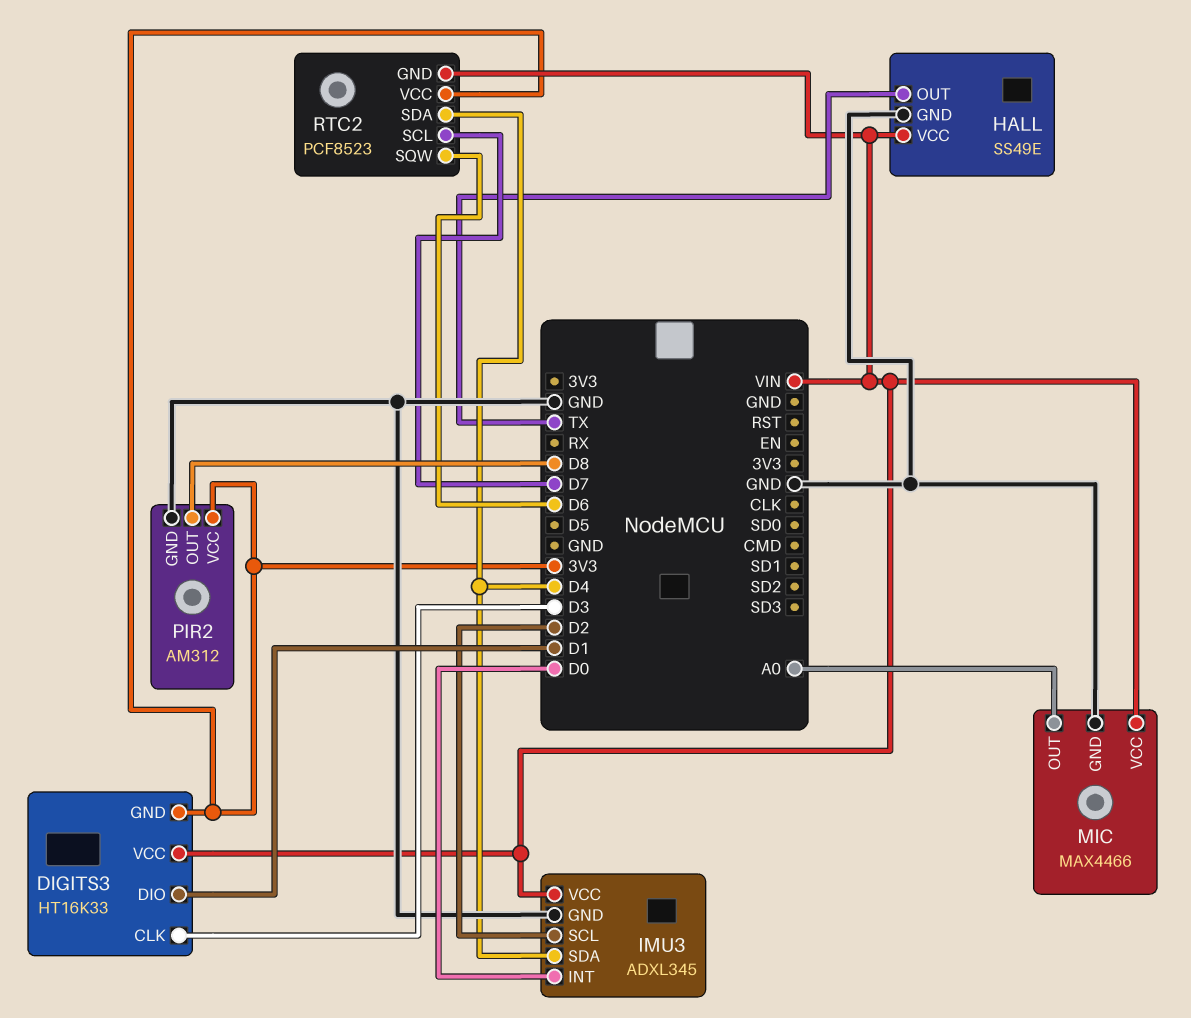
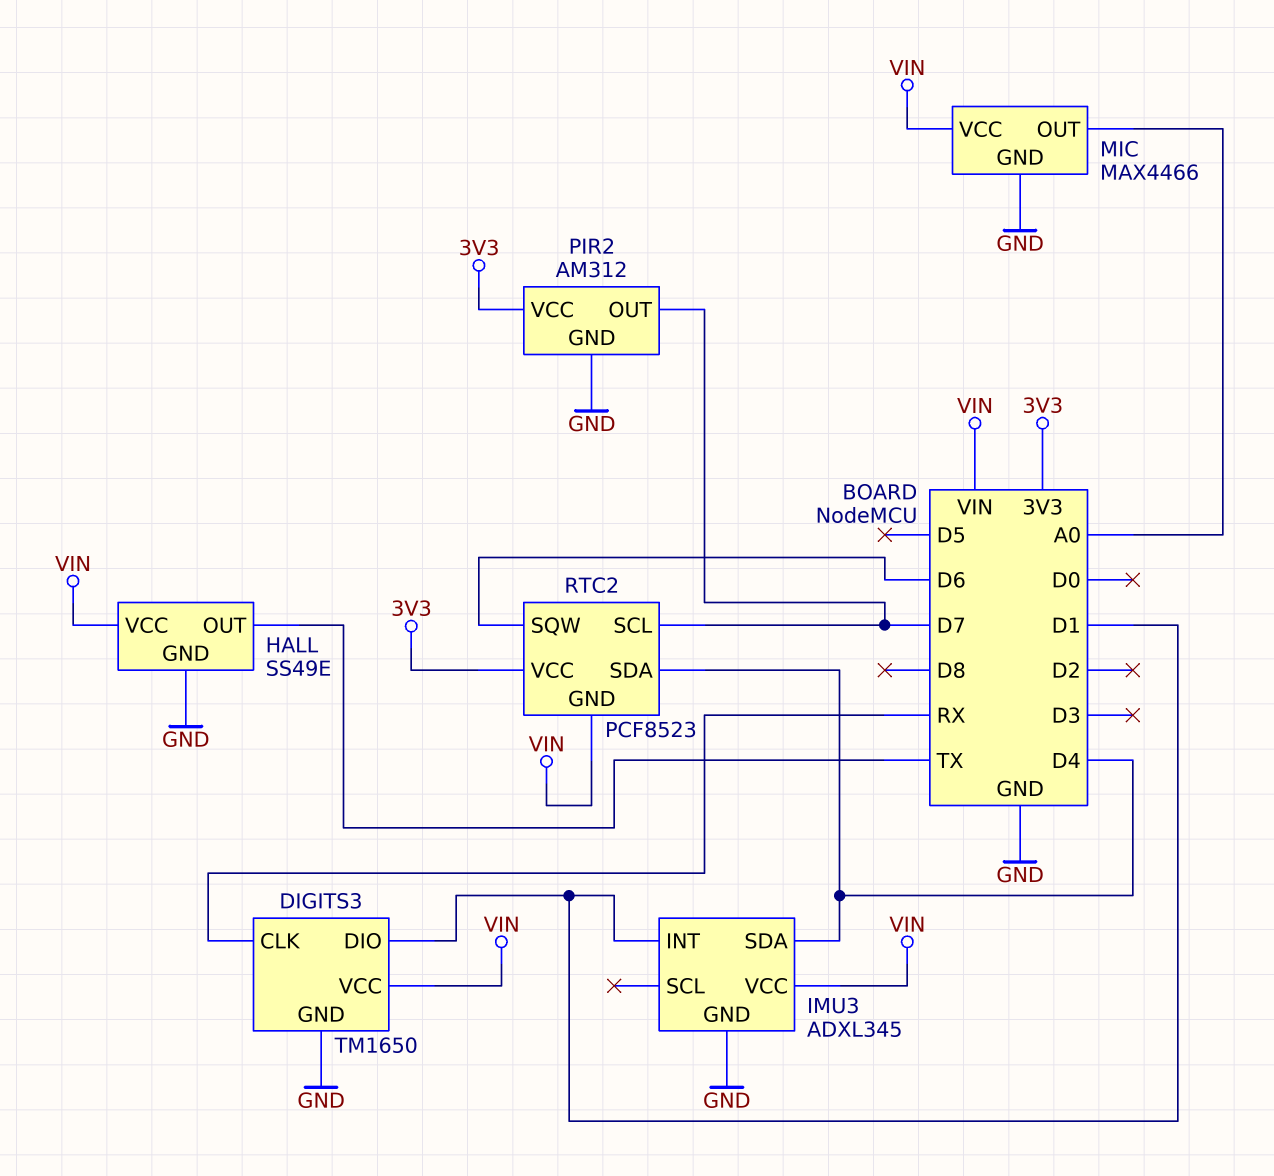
DIGITS3: HT16K33 -> TM1650
DIGITS3 pin CLK: D3 -> RX
DIGITS3 pin GND: 3V3 -> GND
IMU3 pin INT: D0 -> D1
IMU3 pin SCL: D2 -> none
PIR2 pin OUT: D8 -> D7

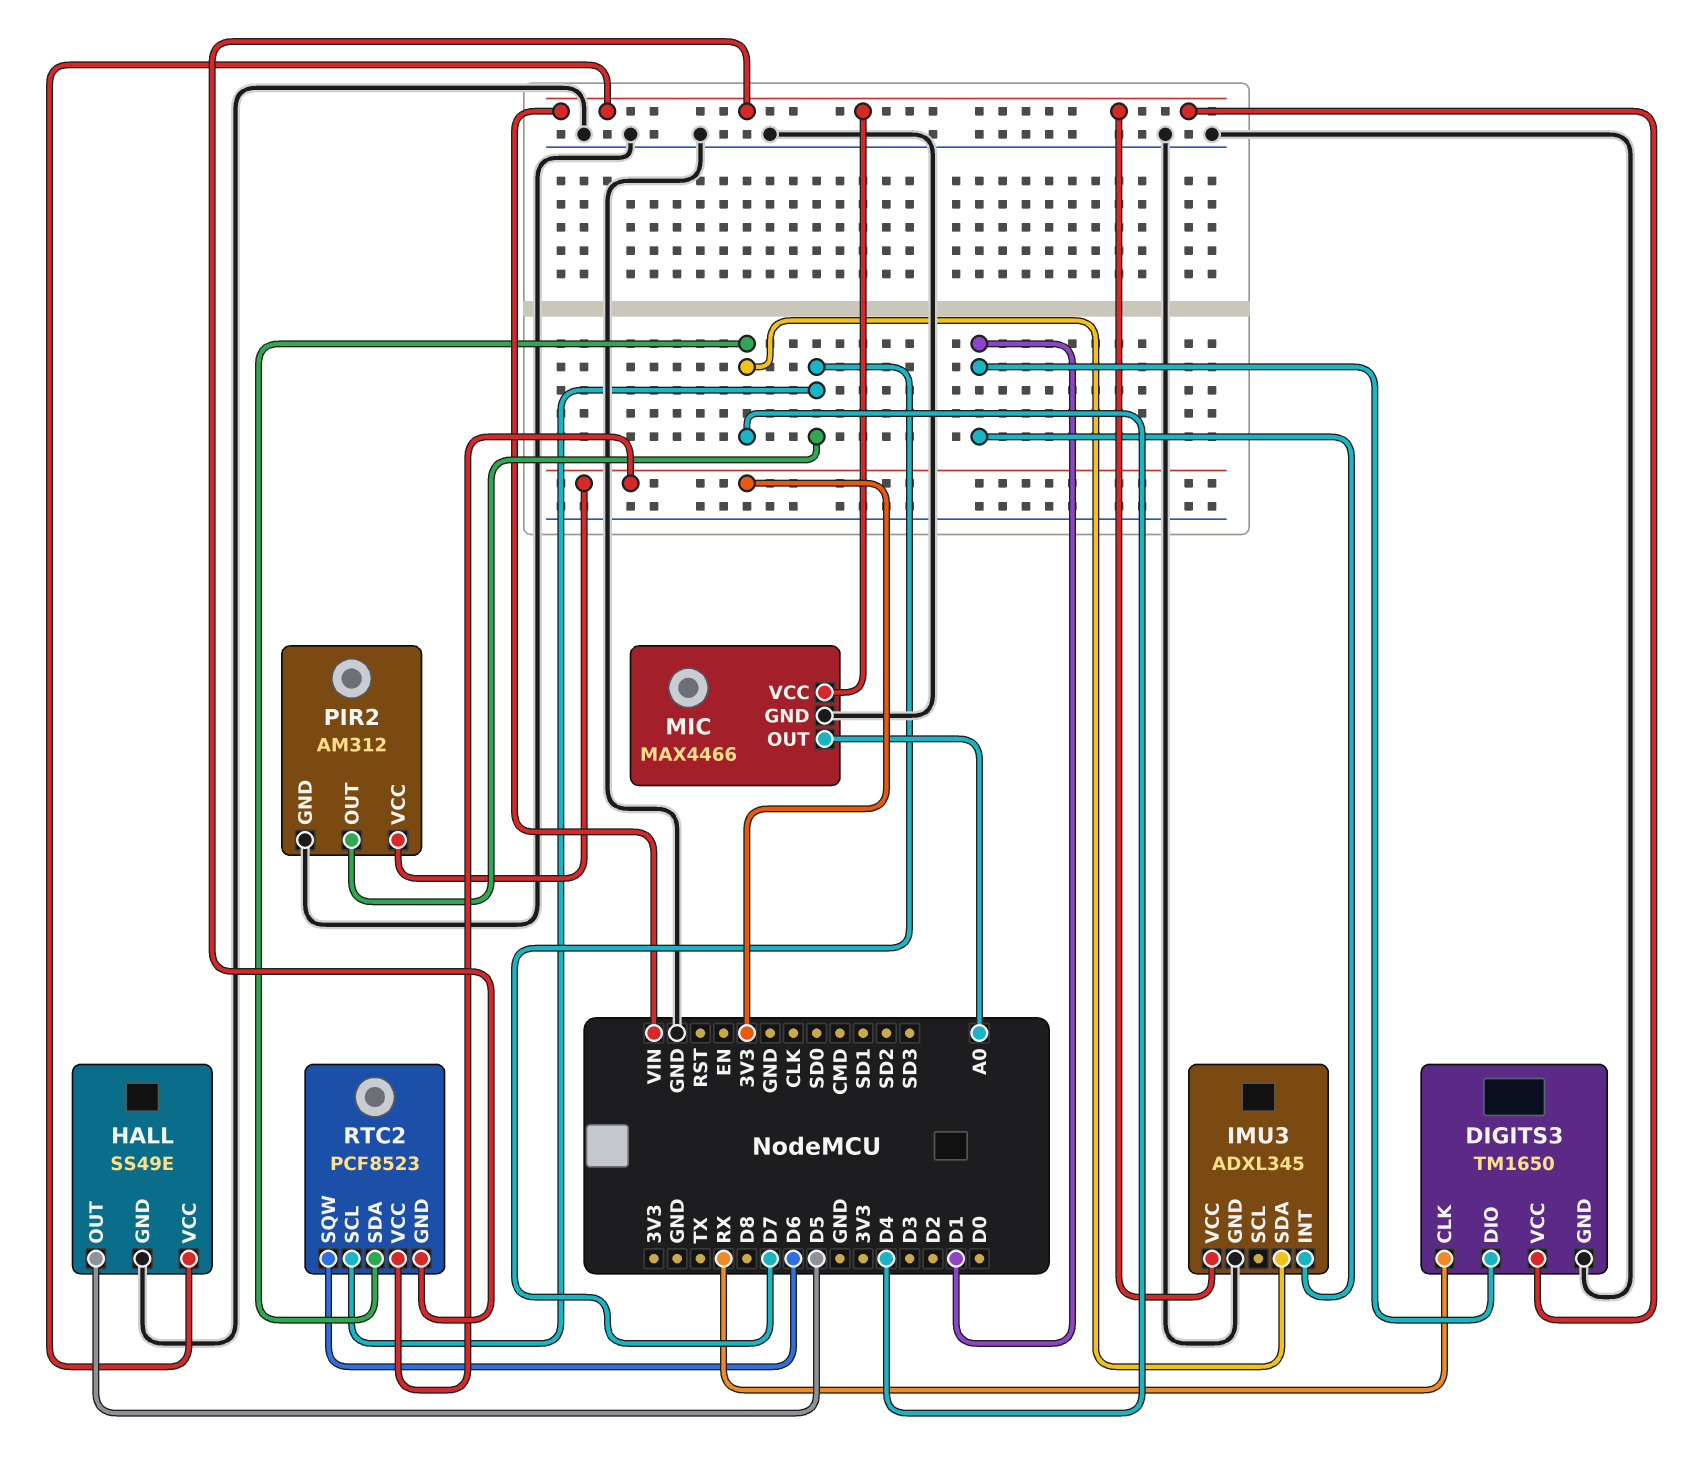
HALL pin OUT: TX -> D5

